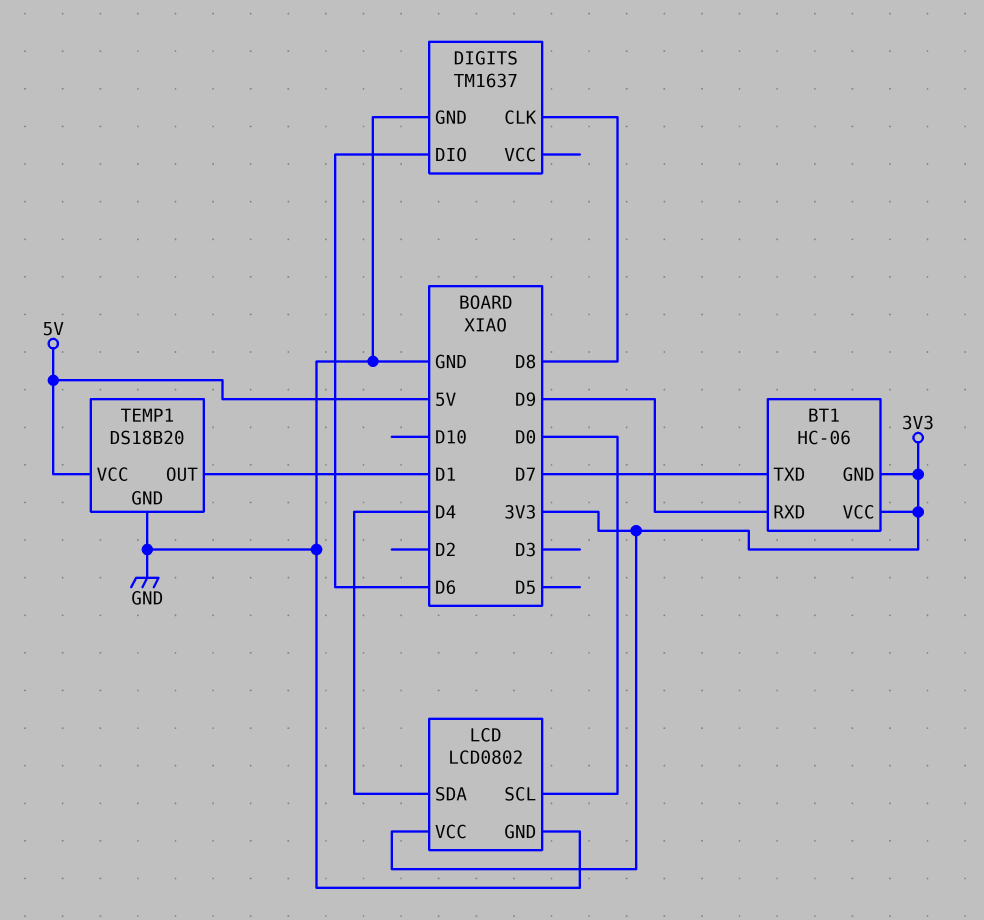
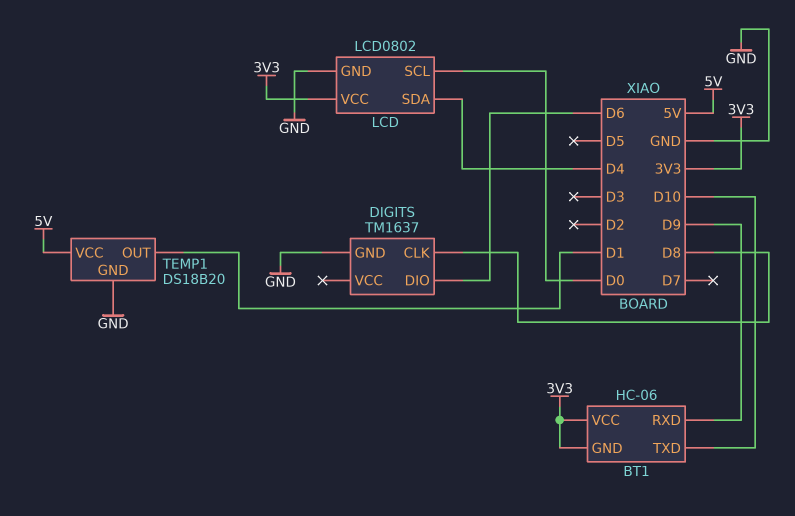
BT1 pin TXD: D7 -> D10

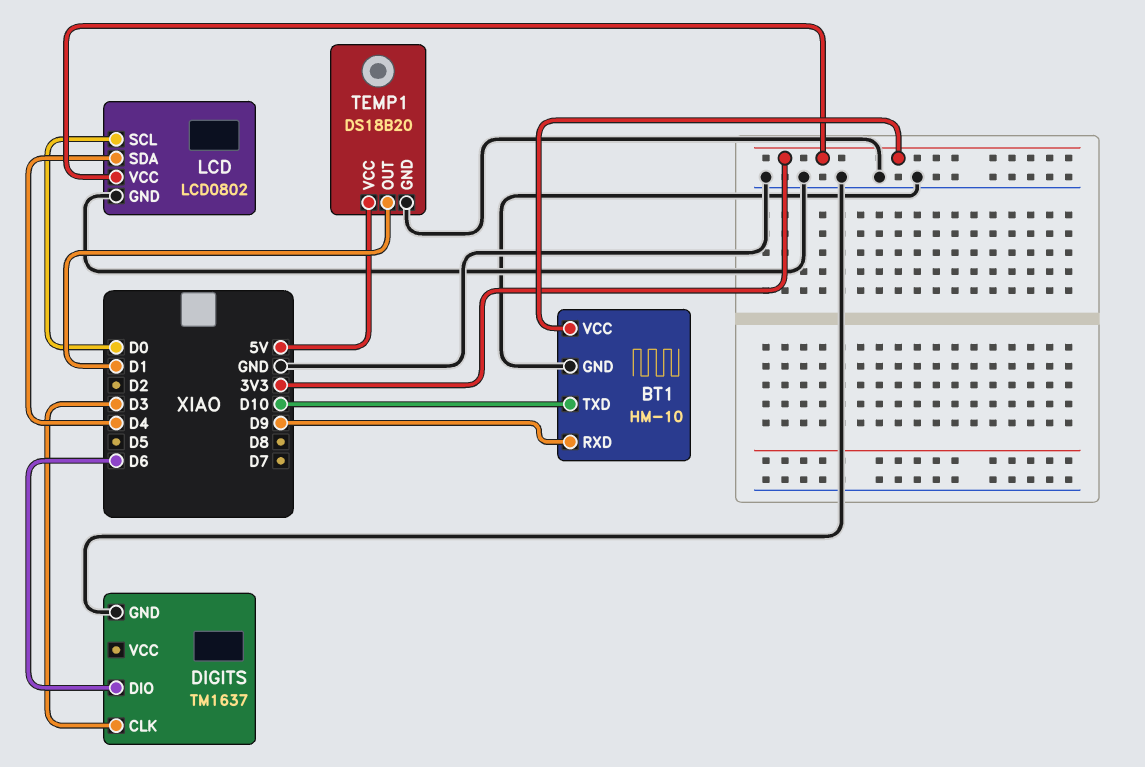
BT1: HC-06 -> HM-10
BT1 pin GND: 3V3 -> GND
DIGITS pin CLK: D8 -> D3

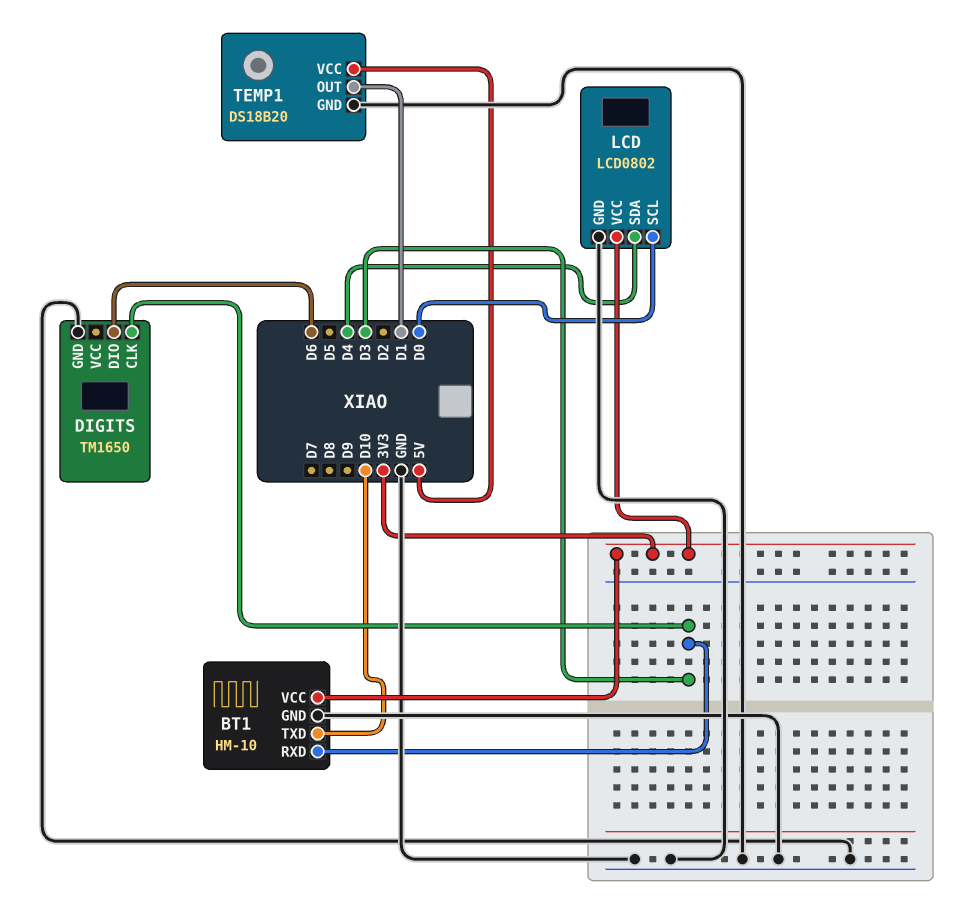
BT1 pin RXD: D9 -> D3
DIGITS: TM1637 -> TM1650

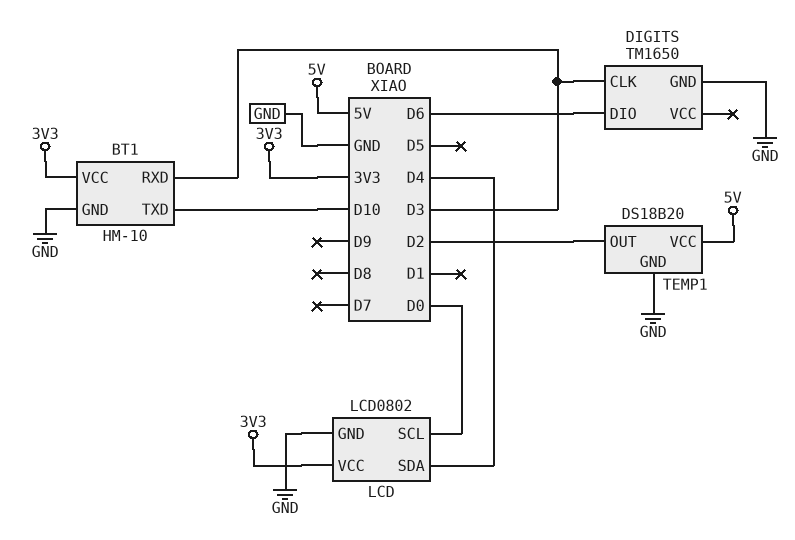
TEMP1 pin OUT: D1 -> D2

